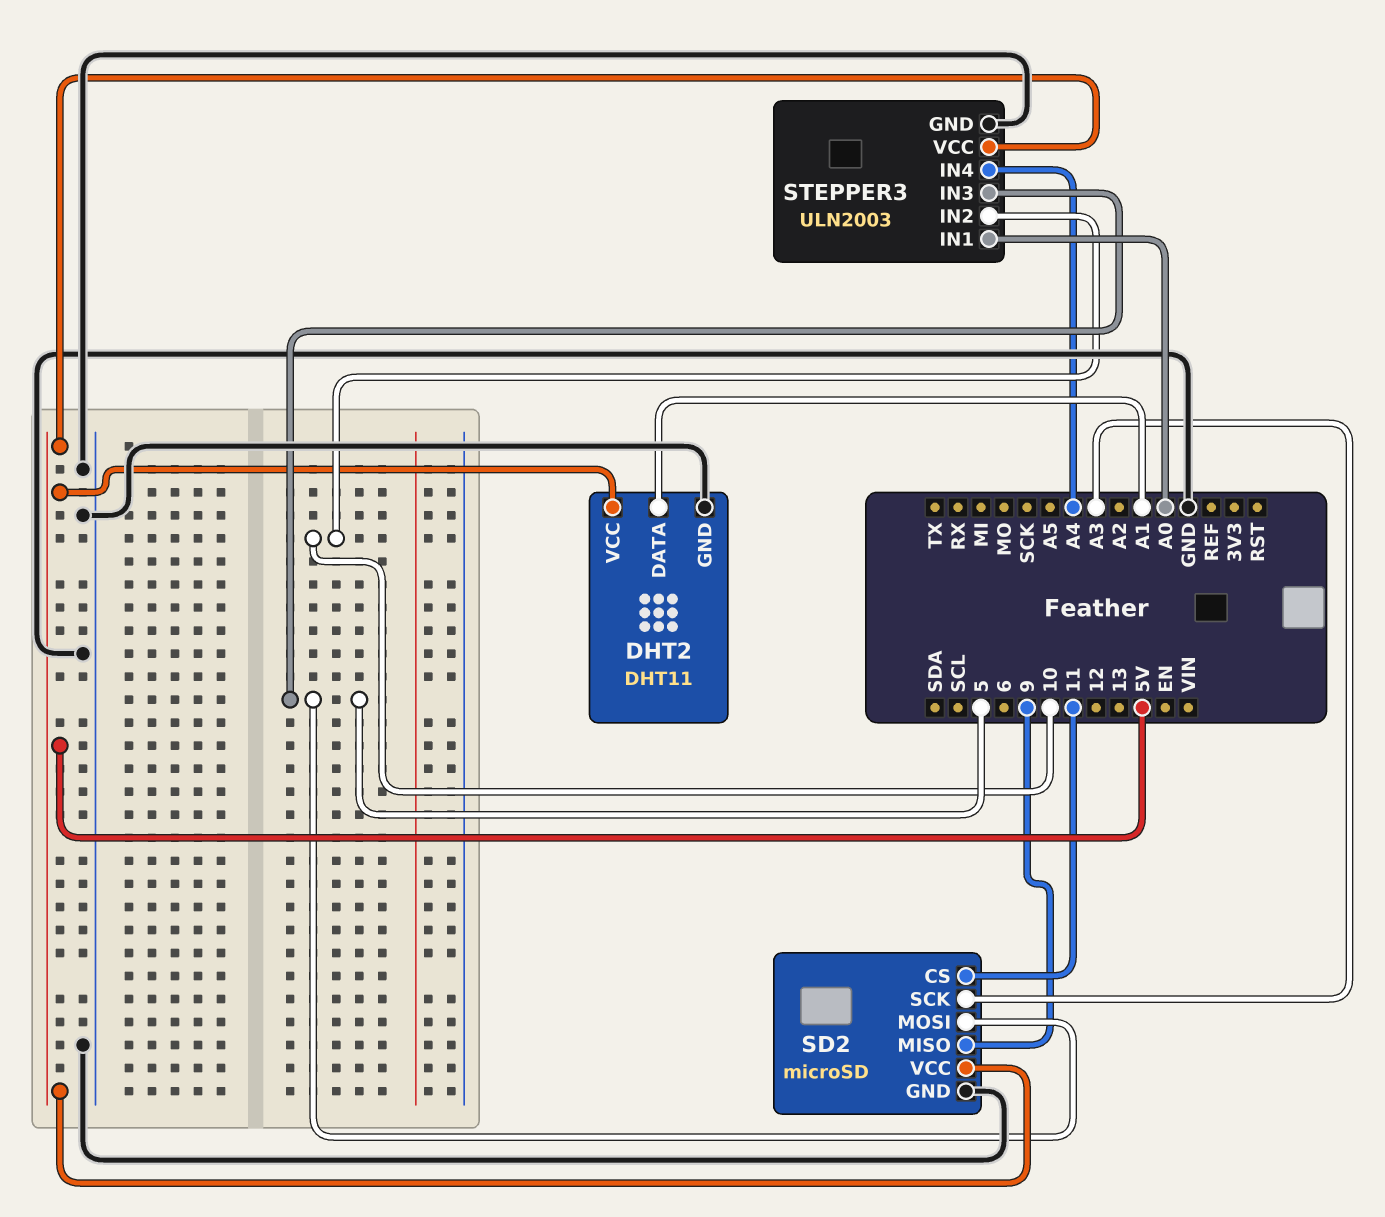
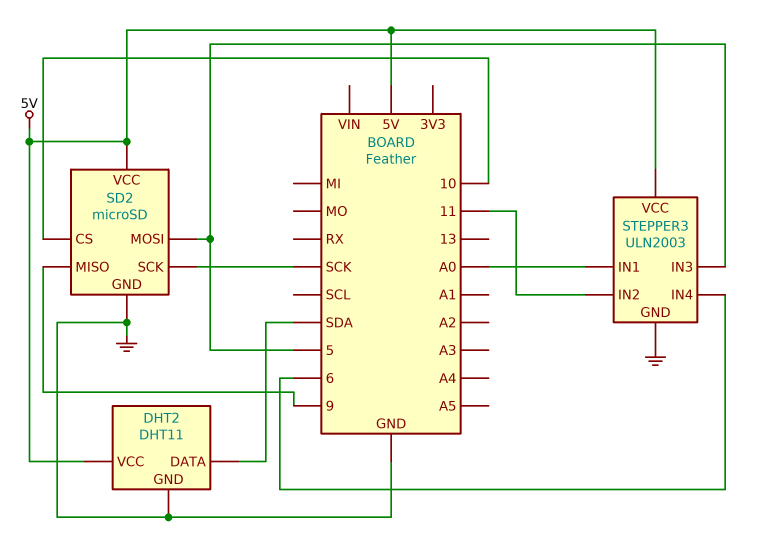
DHT2 pin DATA: A1 -> SDA
SD2 pin CS: 11 -> 10
SD2 pin SCK: A3 -> SCK
STEPPER3 pin IN2: 10 -> 11
STEPPER3 pin IN4: A4 -> 6

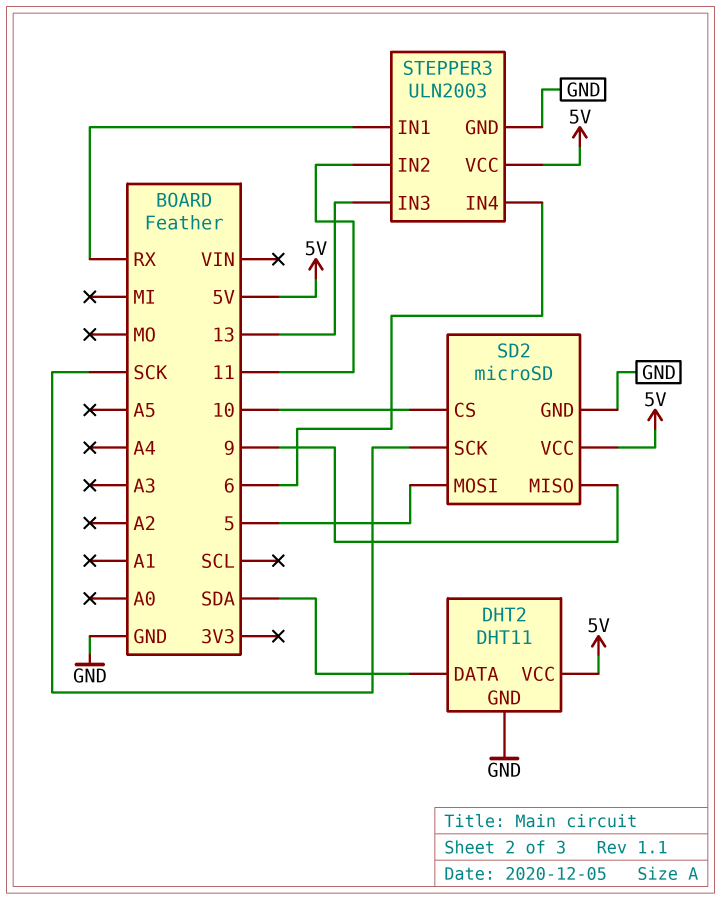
STEPPER3 pin IN1: A0 -> RX
STEPPER3 pin IN3: 5 -> 13

